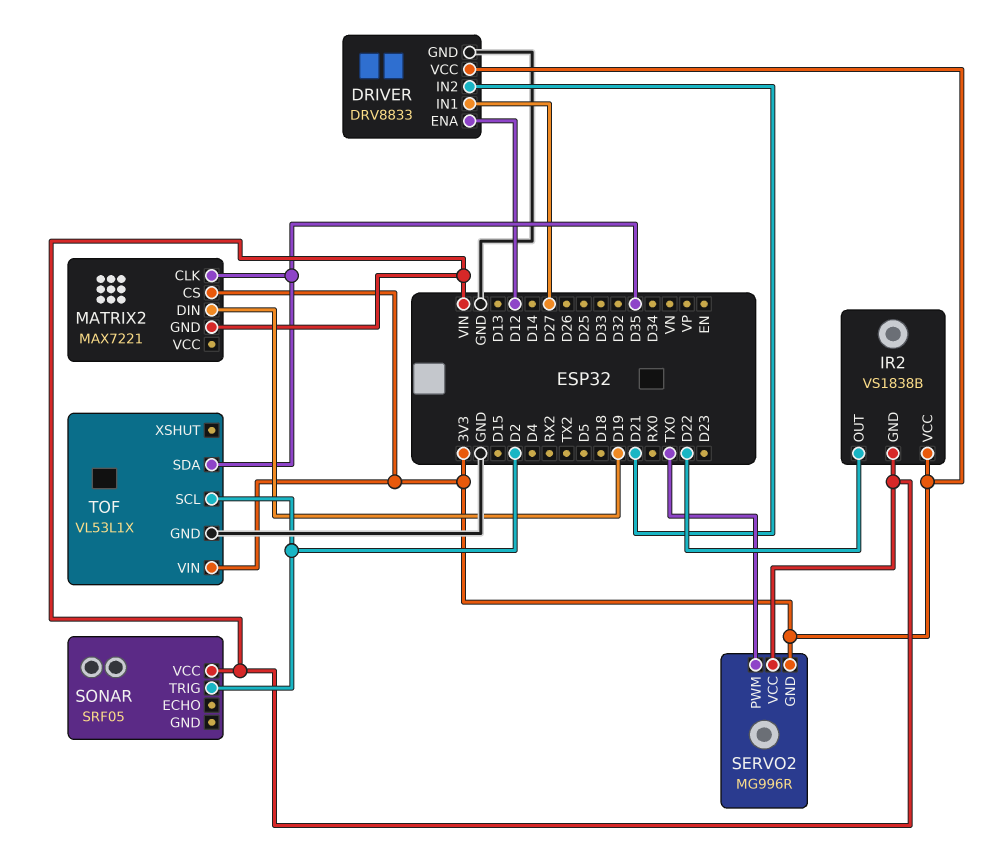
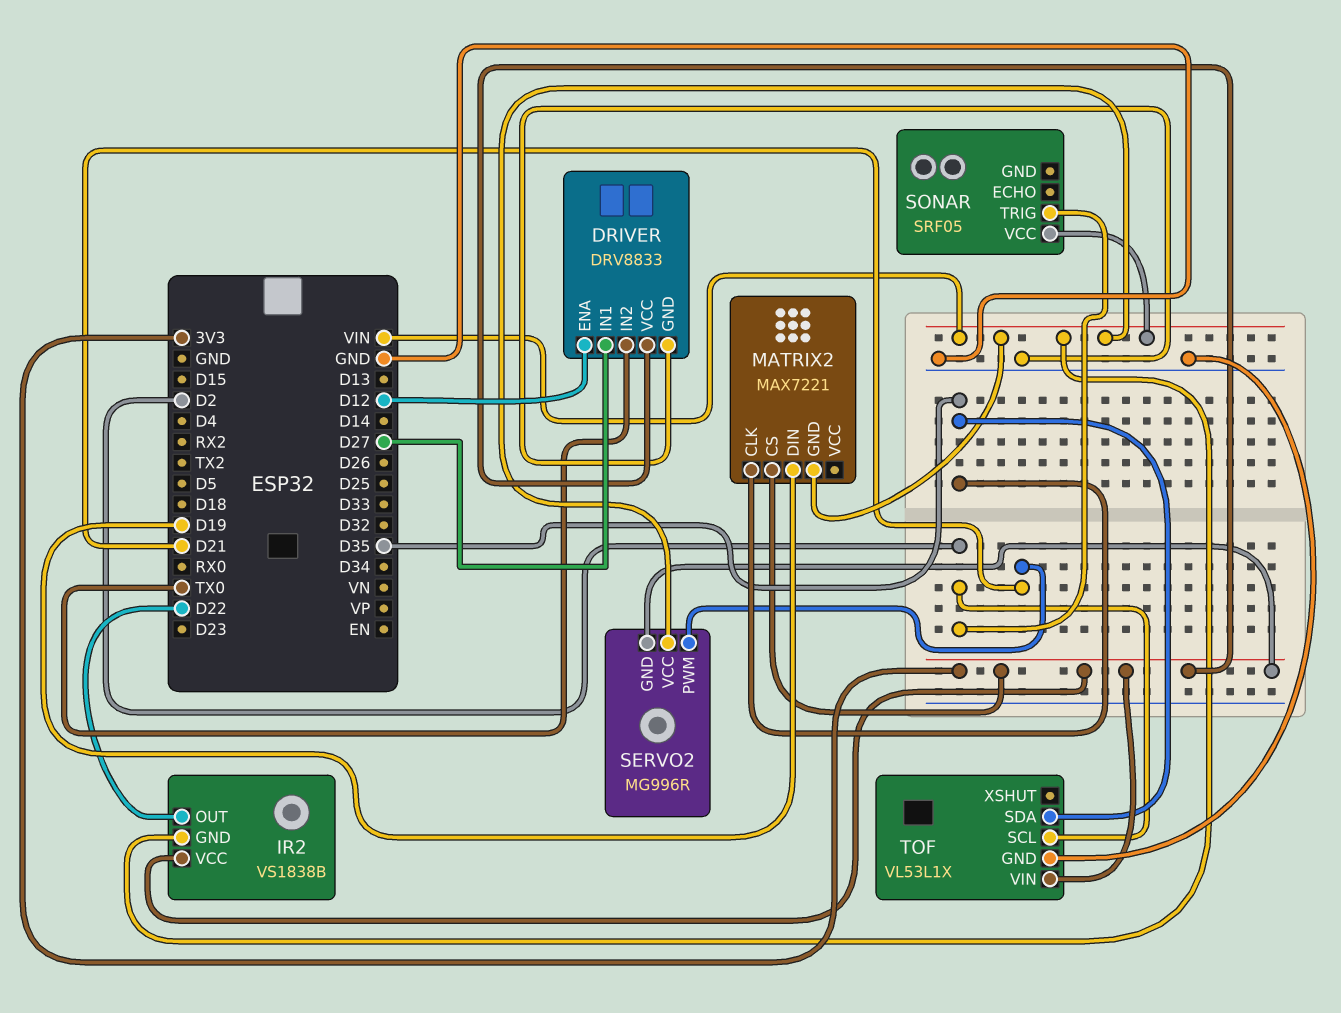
DRIVER pin IN2: D21 -> TX0
SERVO2 pin PWM: TX0 -> D21

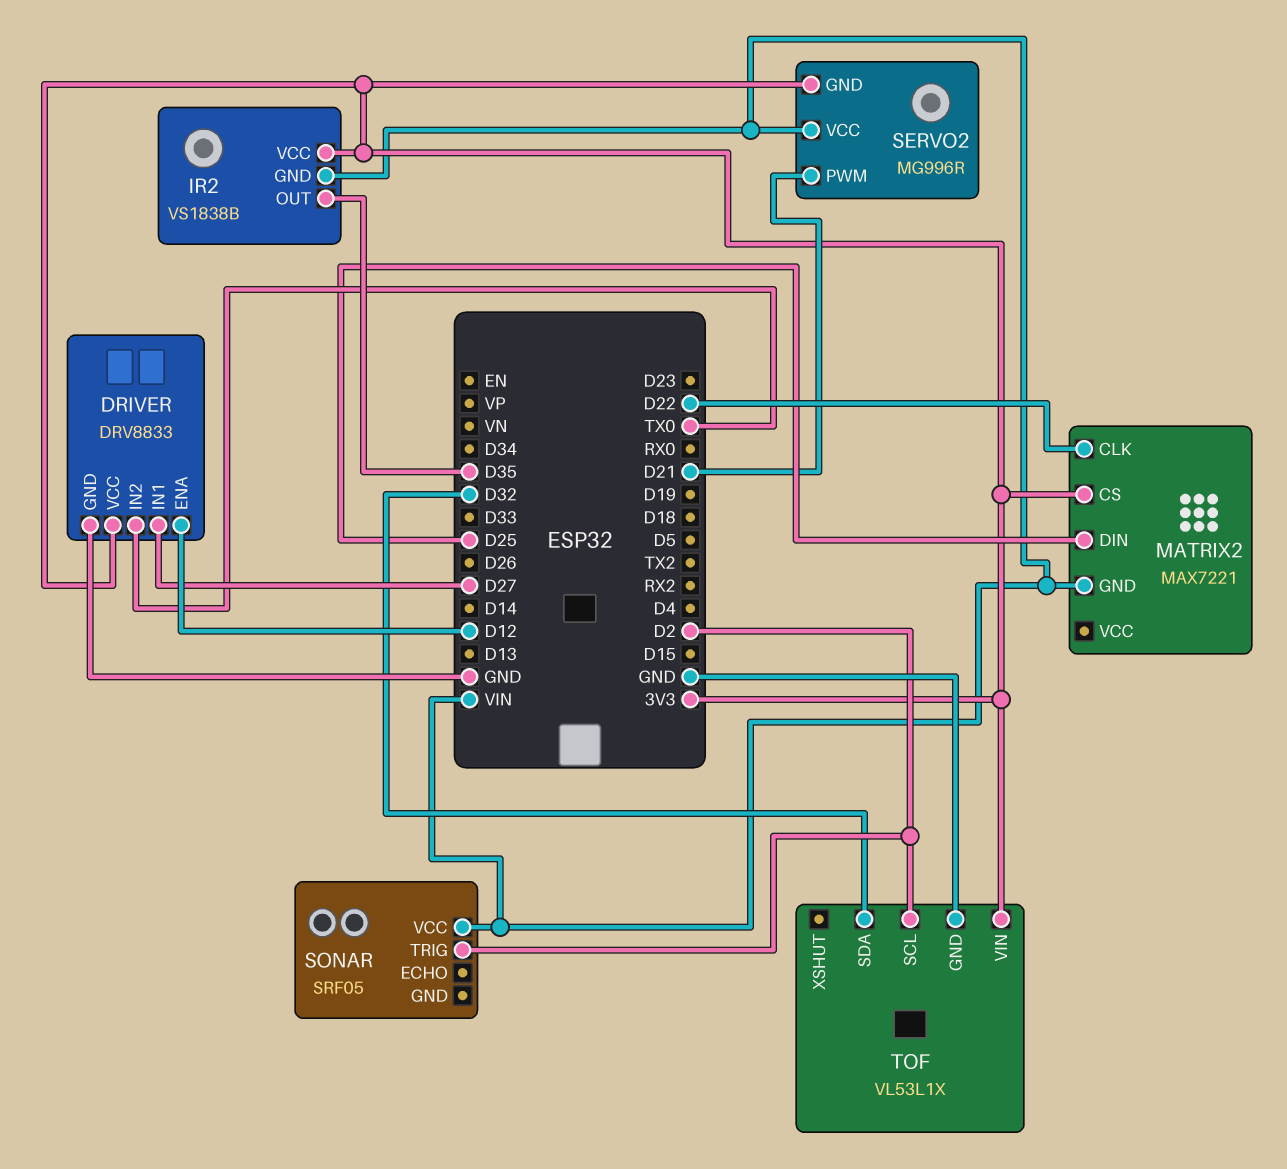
IR2 pin OUT: D22 -> D35
MATRIX2 pin CLK: D35 -> D22
MATRIX2 pin DIN: D19 -> D25
TOF pin SDA: D35 -> D32

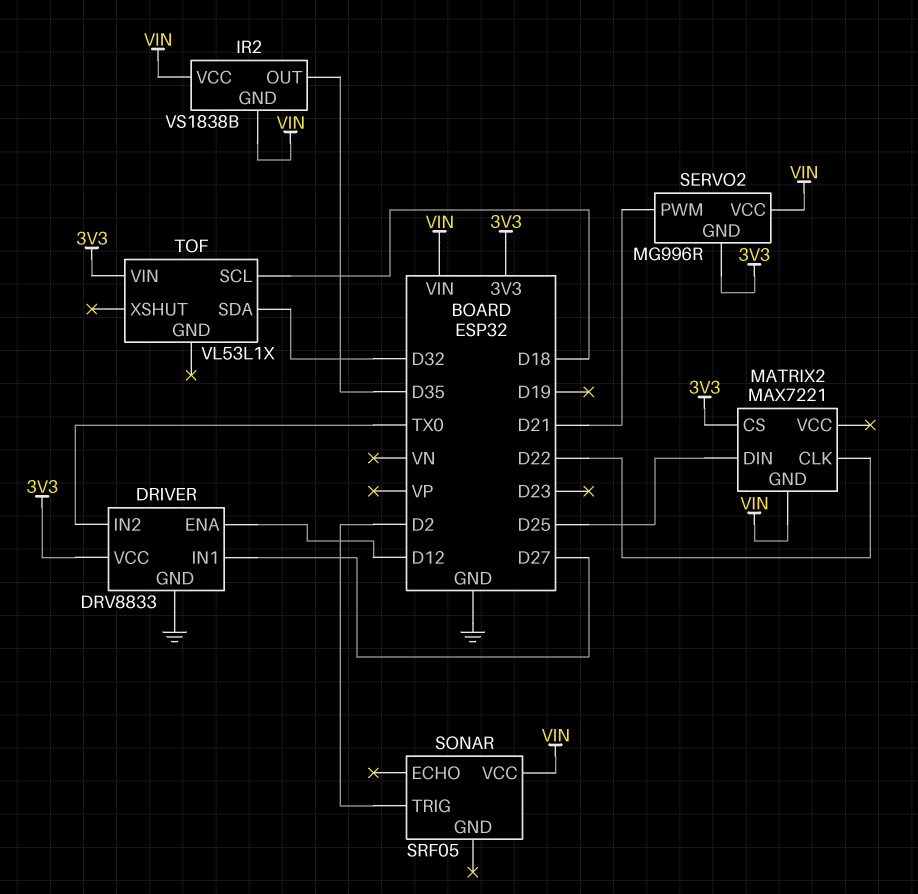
IR2 pin VCC: 3V3 -> VIN
TOF pin GND: GND -> none
TOF pin SCL: D2 -> D18

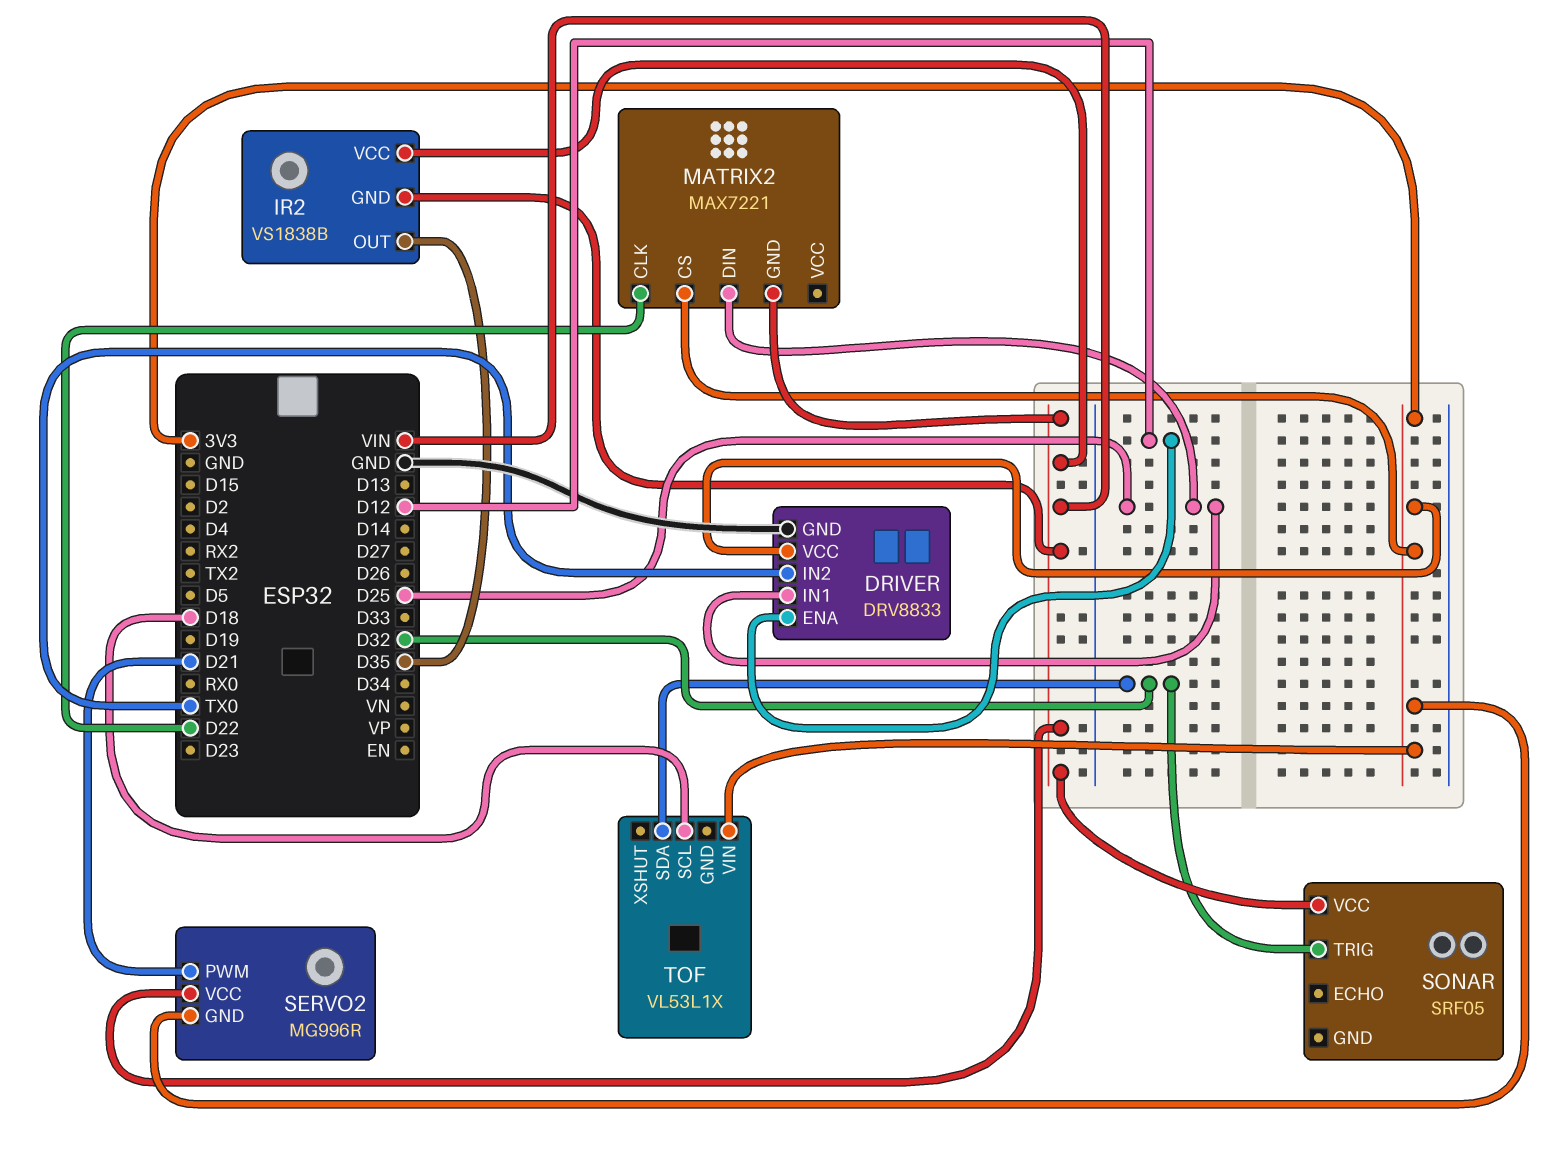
DRIVER pin IN1: D27 -> D25
SONAR pin TRIG: D2 -> D32

